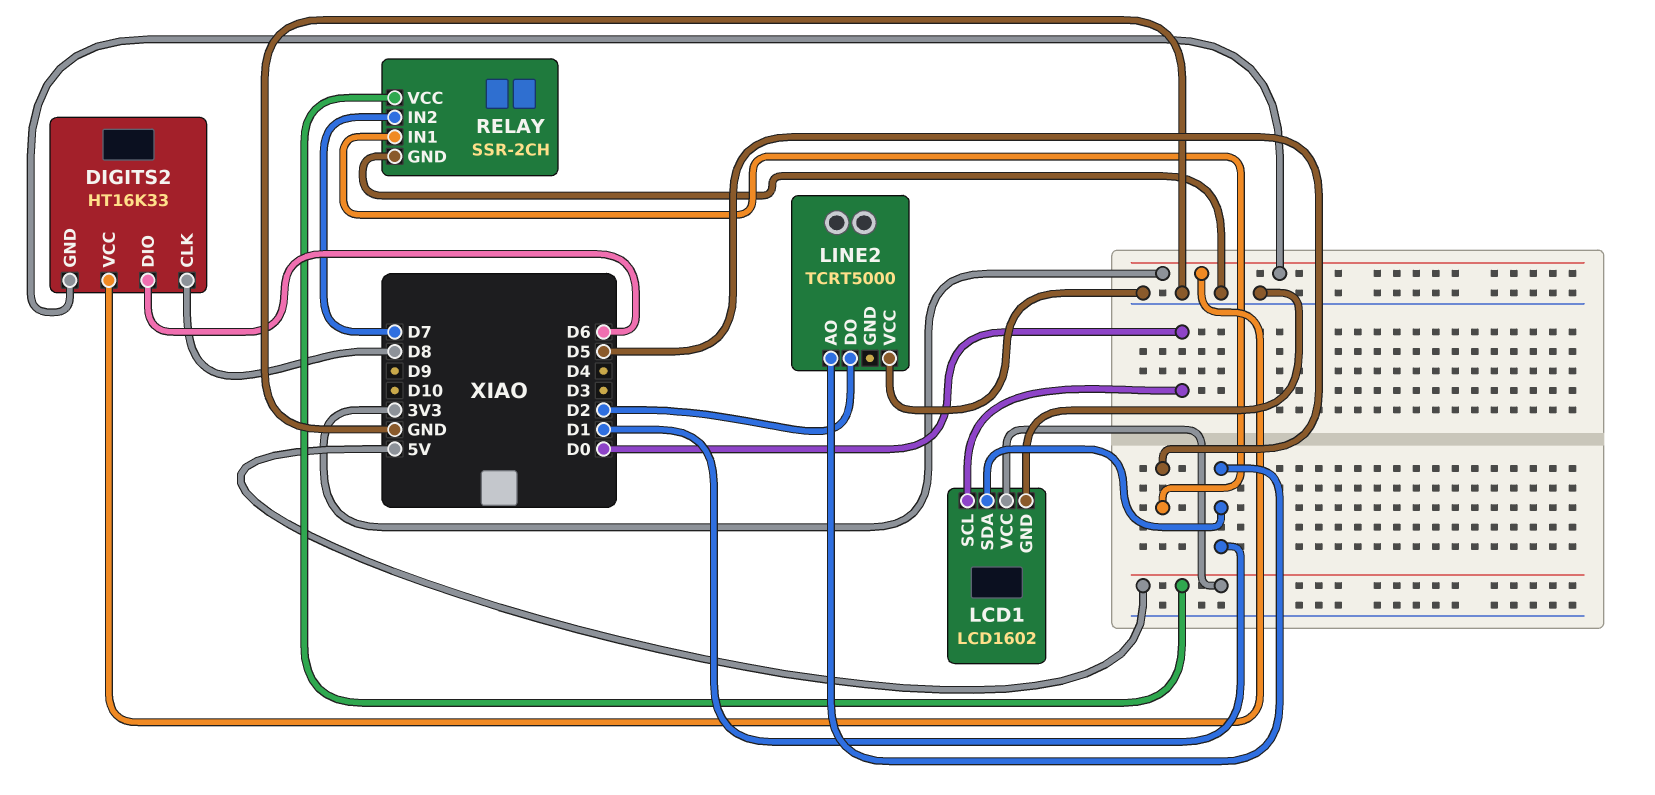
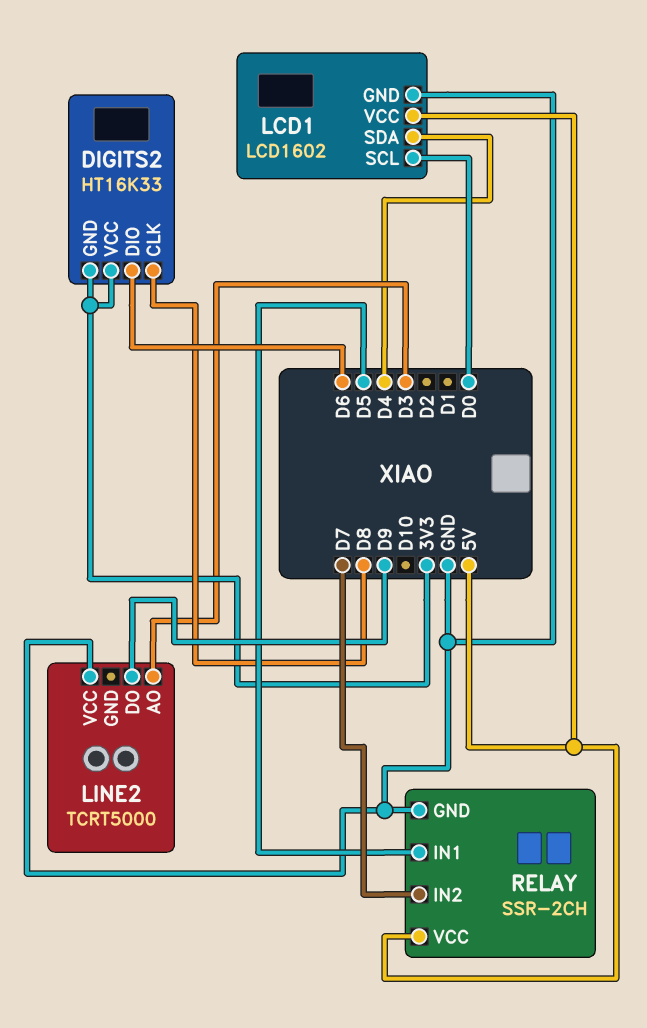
LCD1 pin SDA: D1 -> D4
LINE2 pin AO: D1 -> D3
LINE2 pin DO: D2 -> D9

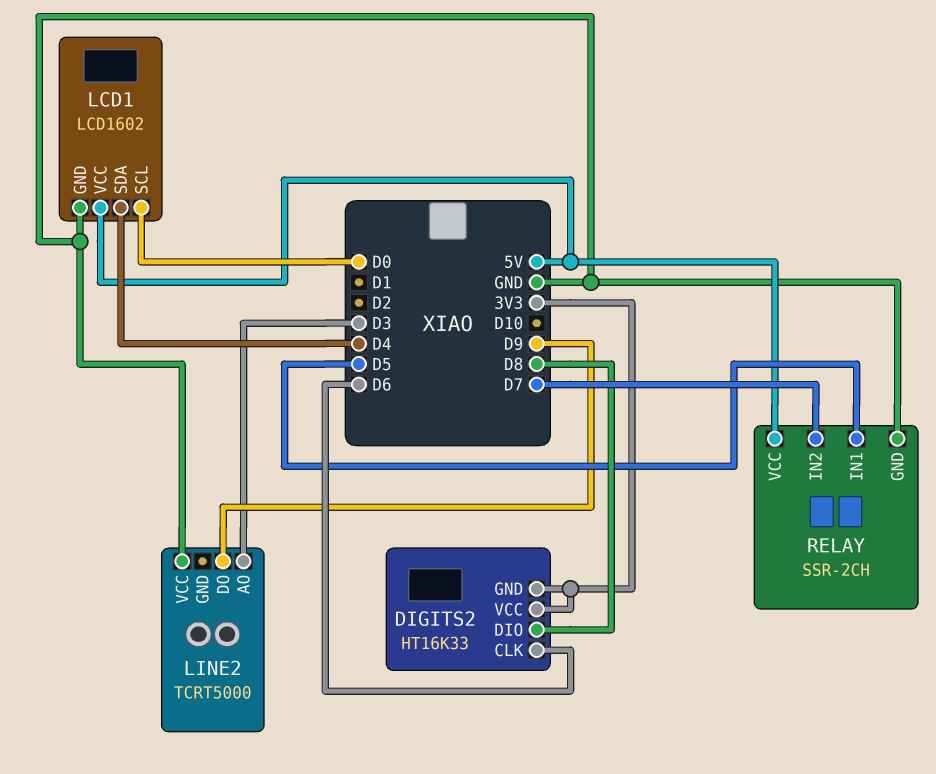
DIGITS2 pin CLK: D8 -> D6
DIGITS2 pin DIO: D6 -> D8

